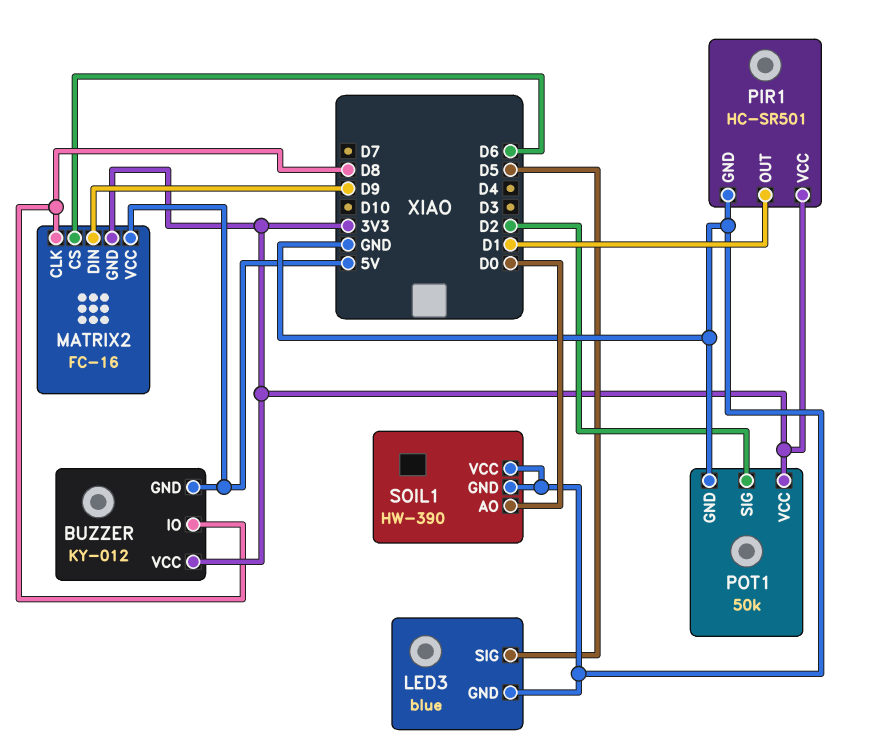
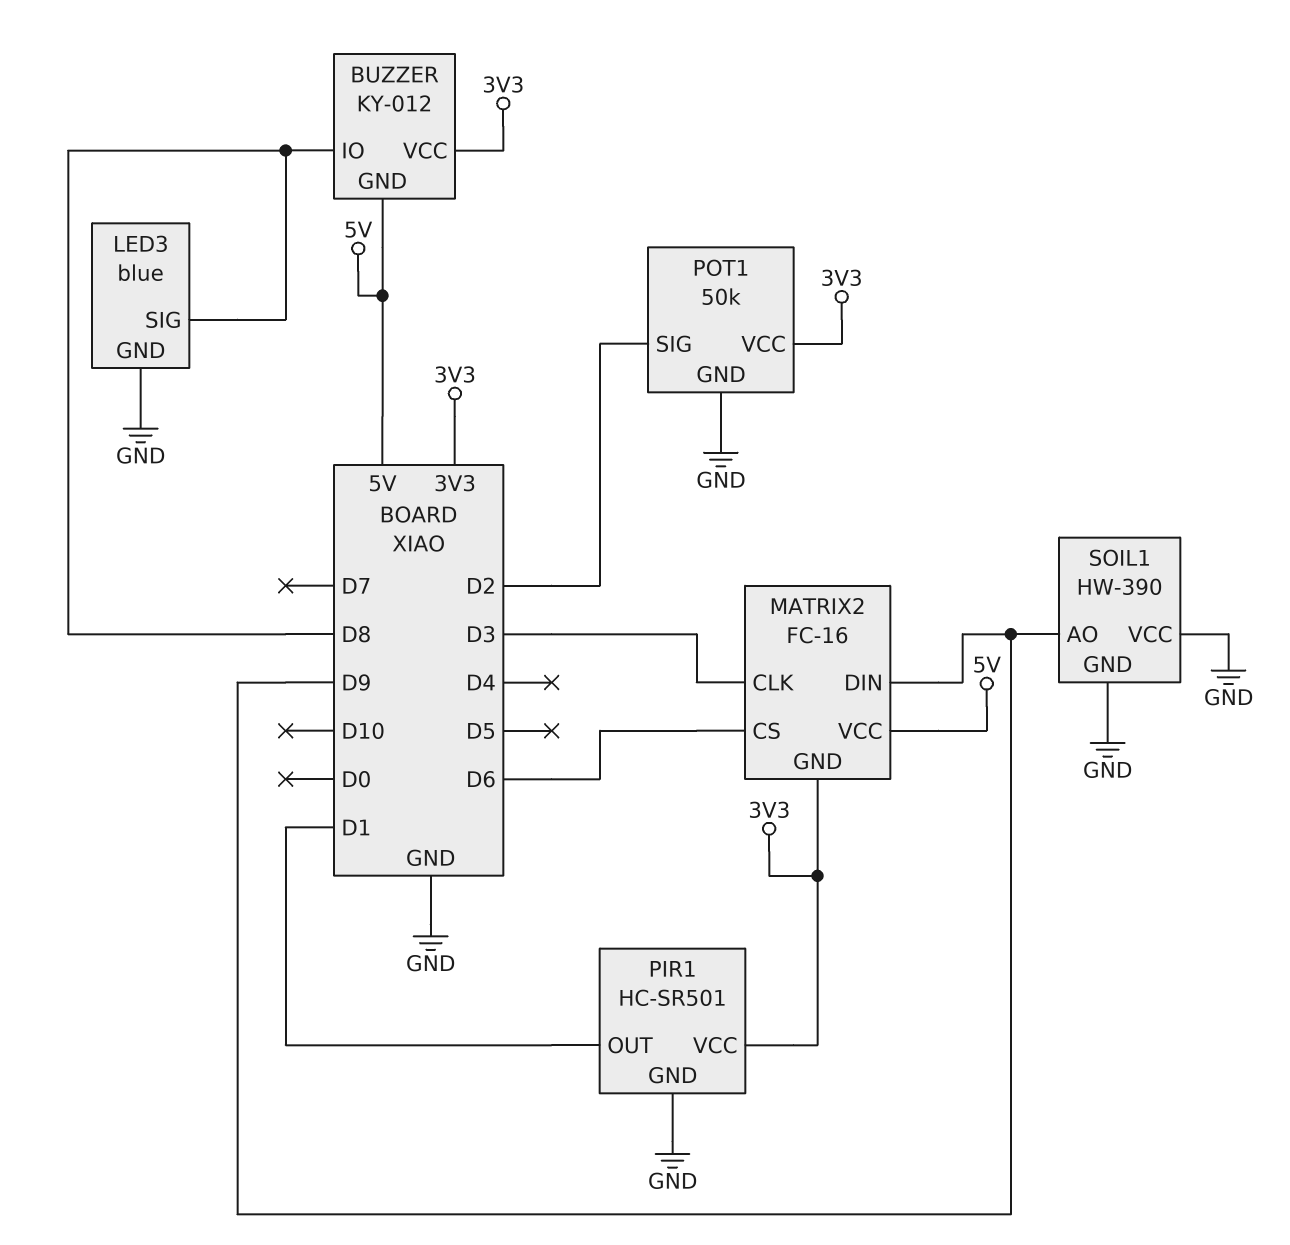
LED3 pin SIG: D5 -> D8
MATRIX2 pin CLK: D8 -> D3
SOIL1 pin AO: D0 -> D9

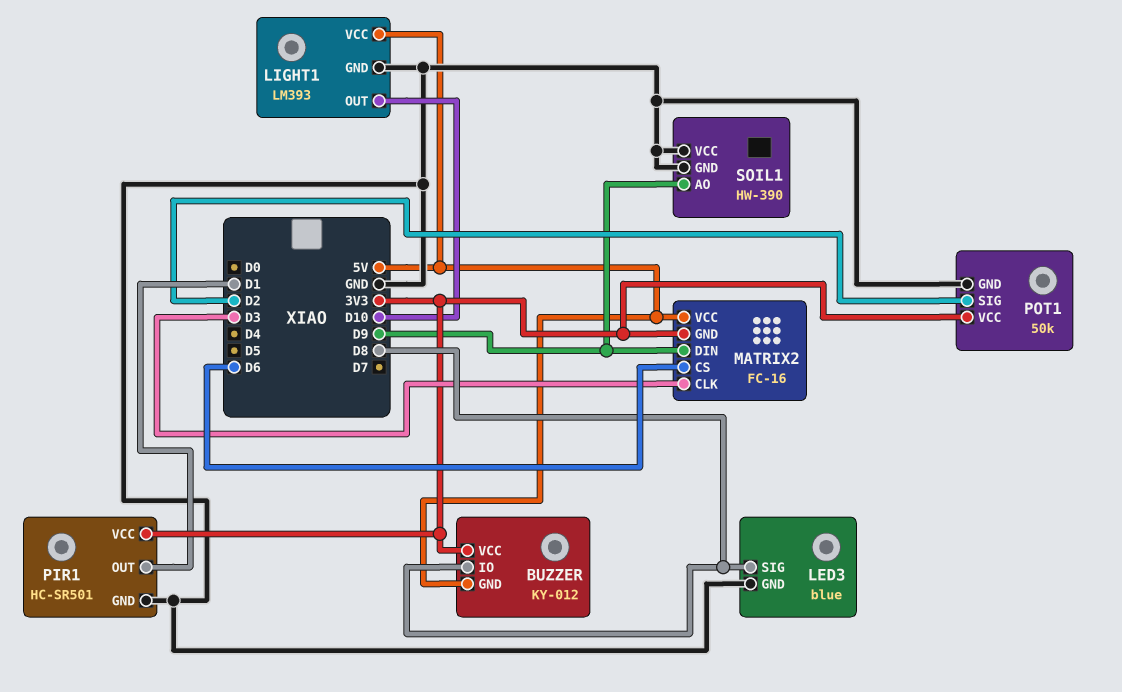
LIGHT1: none -> LM393
LIGHT1 pin GND: none -> GND
LIGHT1 pin OUT: none -> D10
LIGHT1 pin VCC: none -> 5V

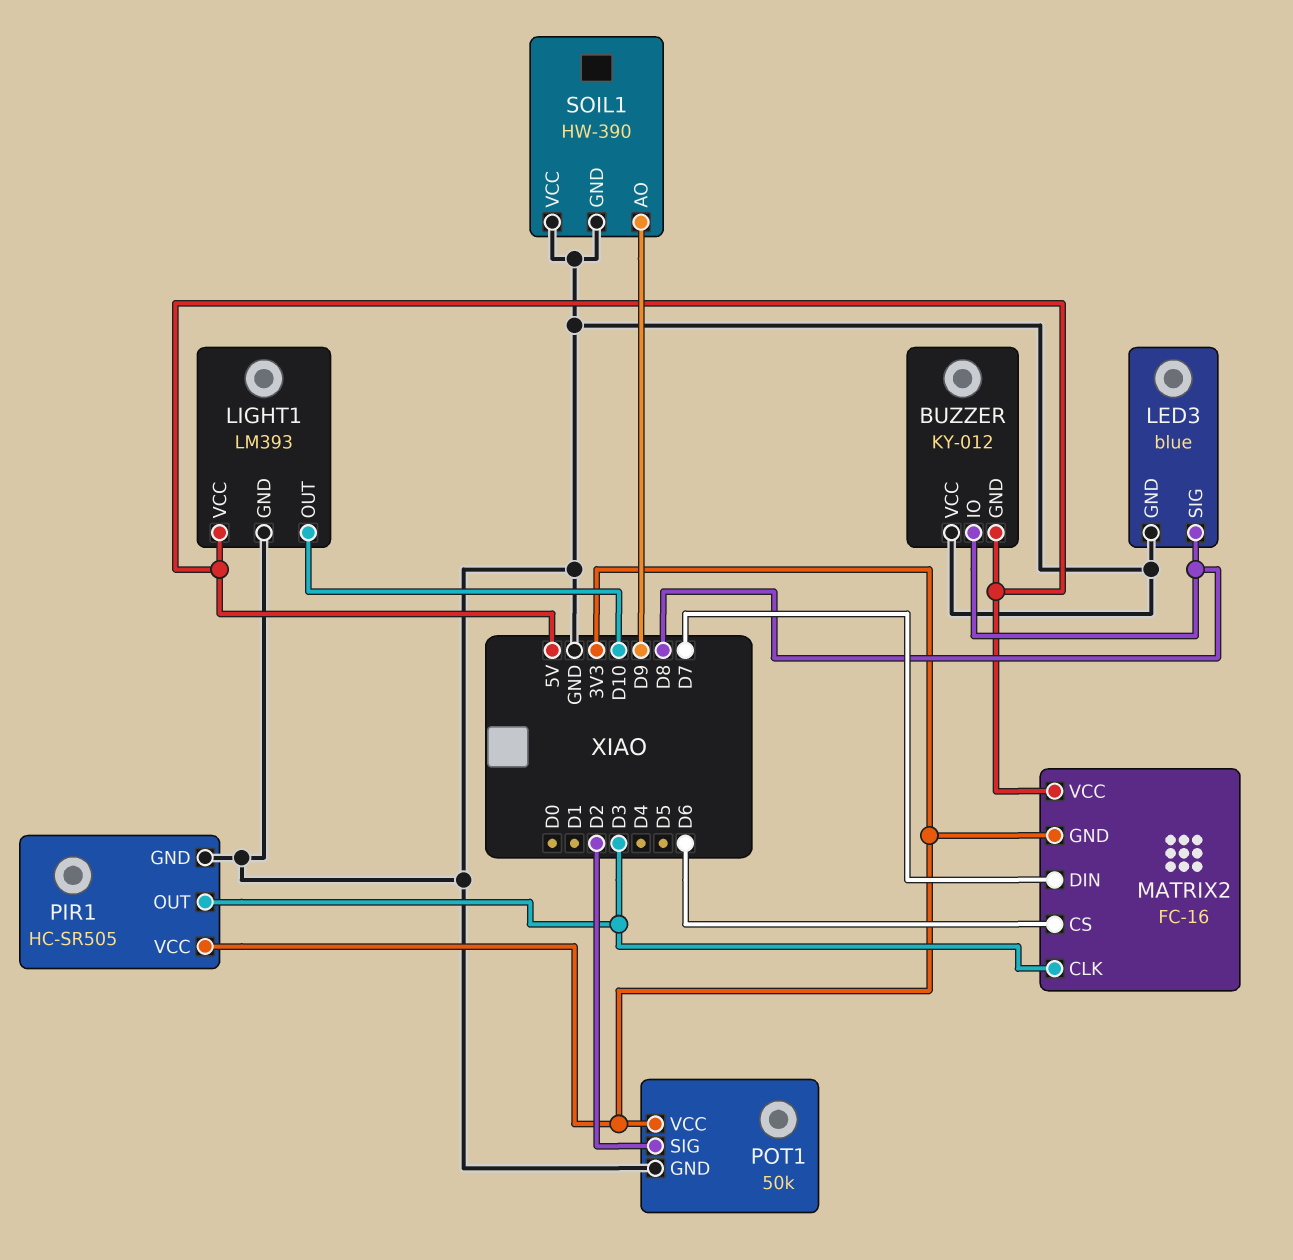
BUZZER pin VCC: 3V3 -> GND
MATRIX2 pin DIN: D9 -> D7
PIR1: HC-SR501 -> HC-SR505
PIR1 pin OUT: D1 -> D3

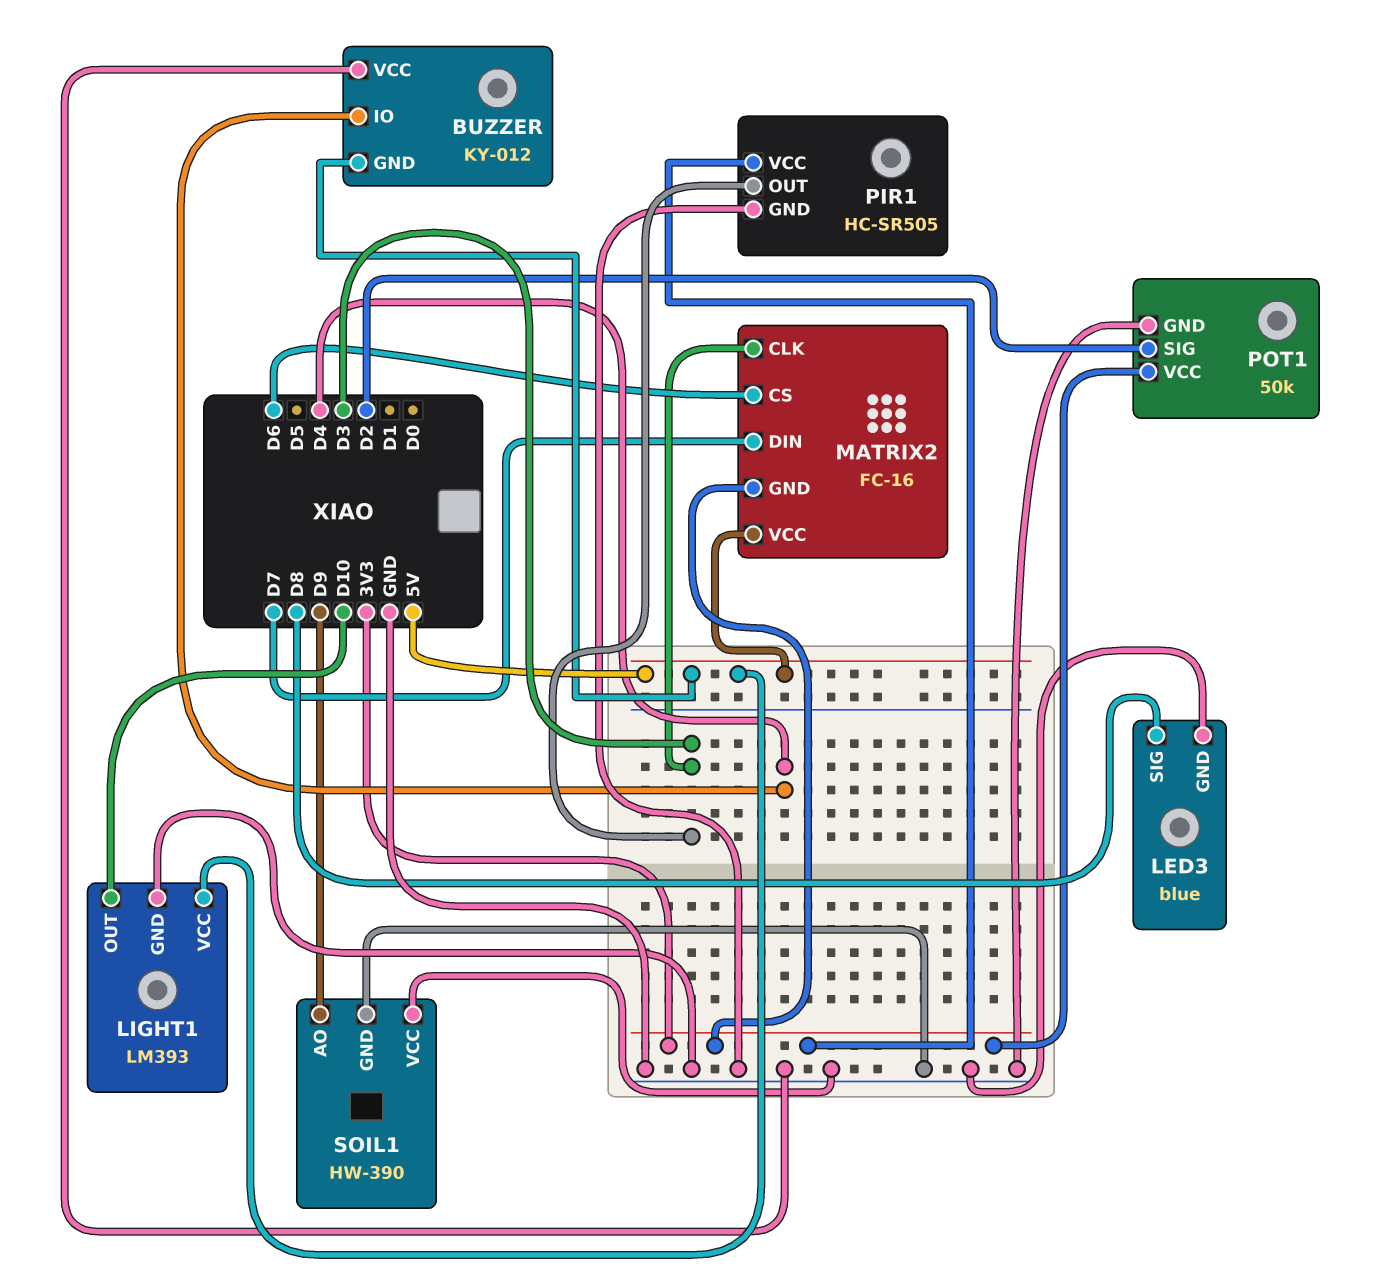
BUZZER pin IO: D8 -> D4

